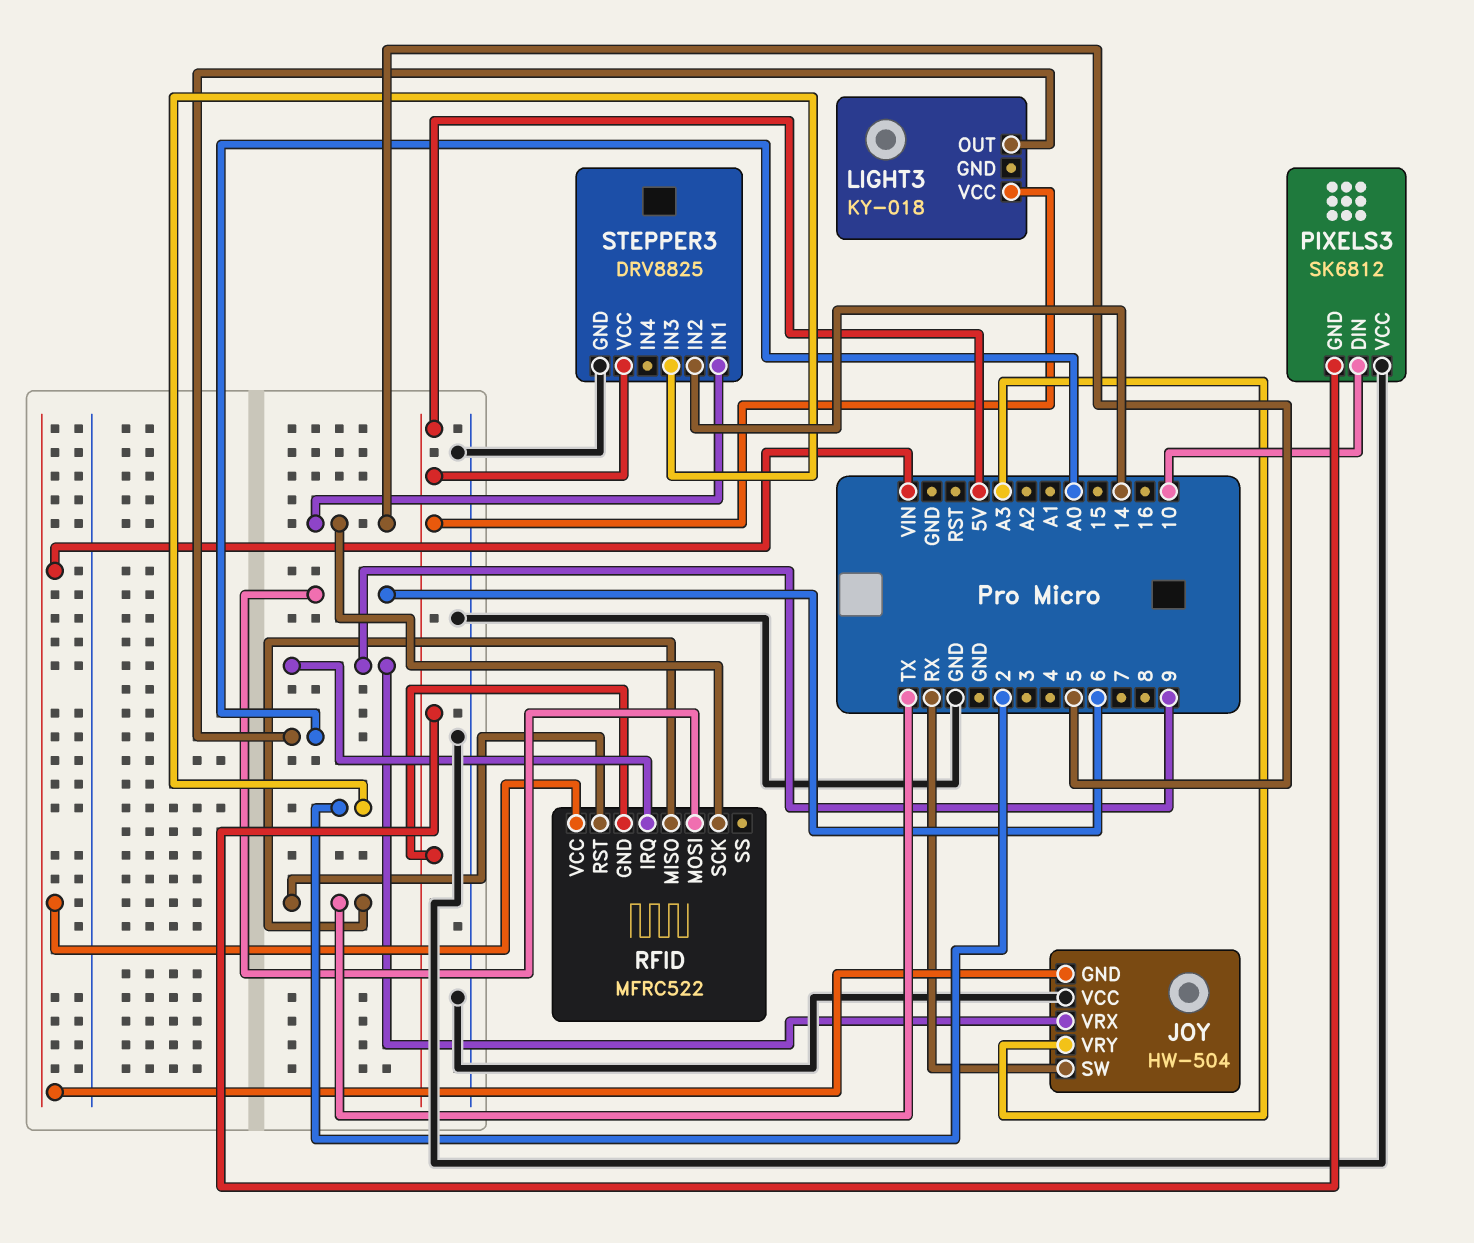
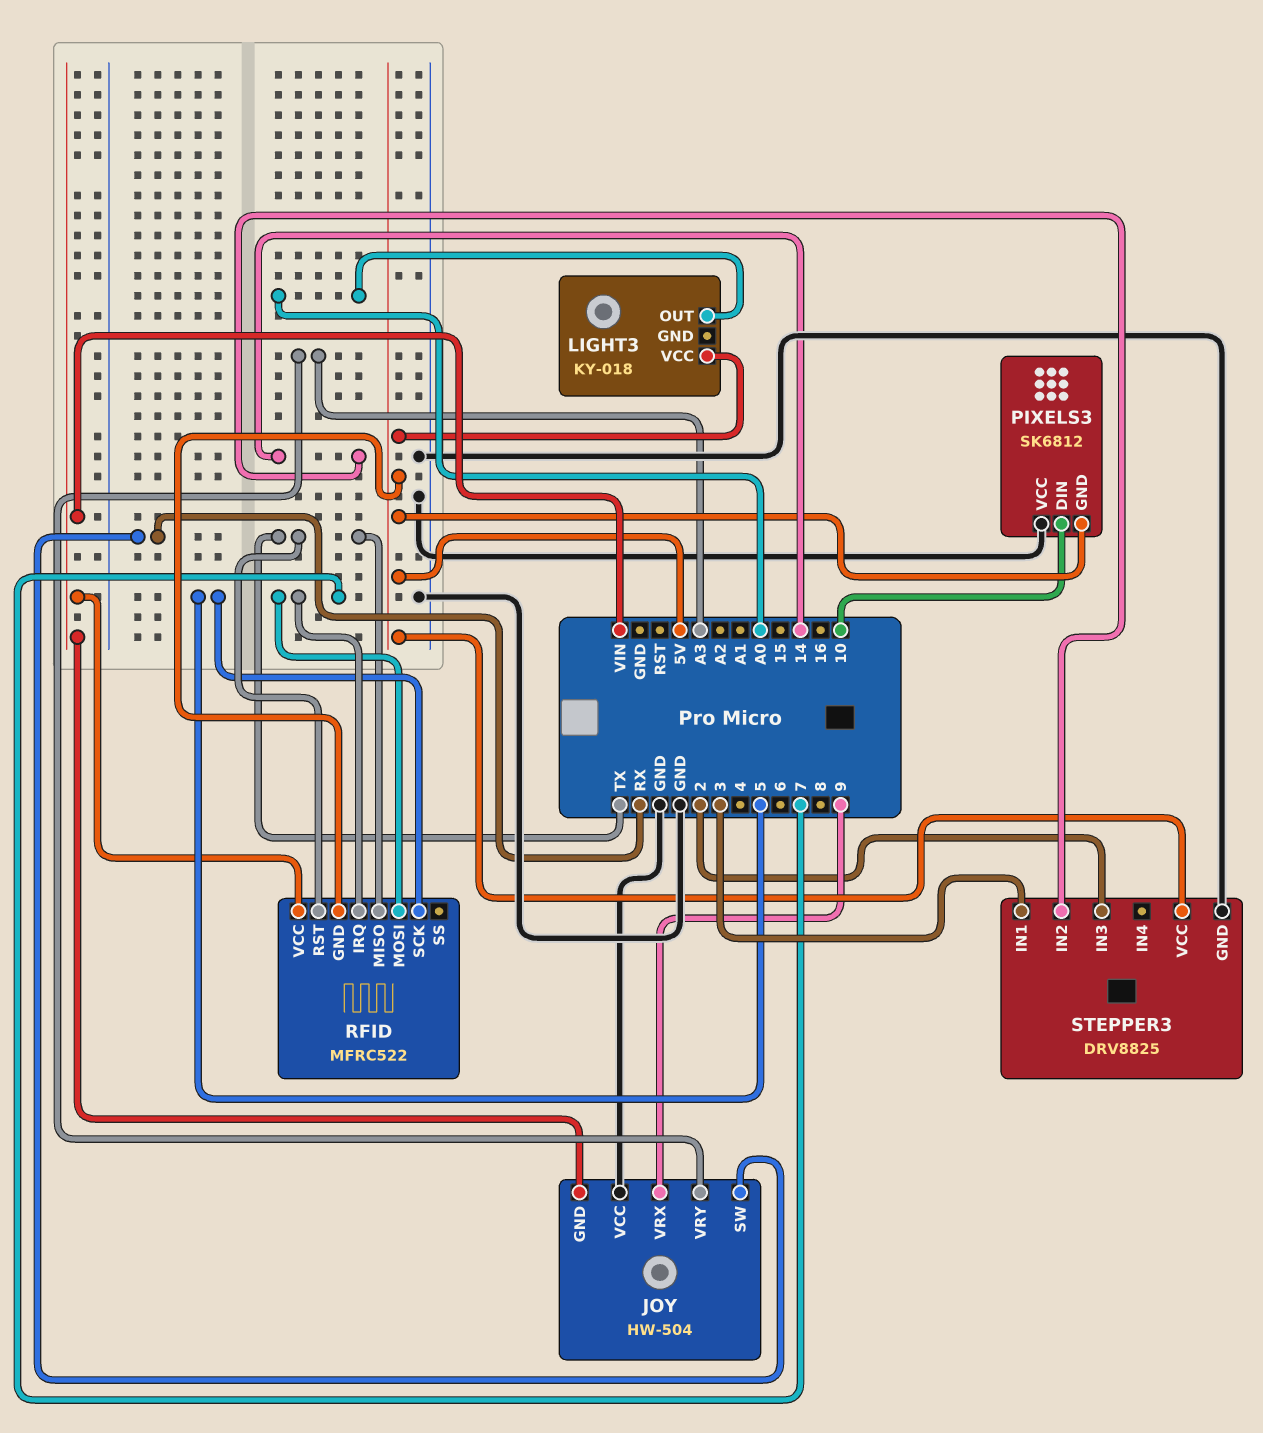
RFID pin IRQ: 9 -> 7
RFID pin MOSI: 6 -> 7
STEPPER3 pin IN1: 5 -> 3

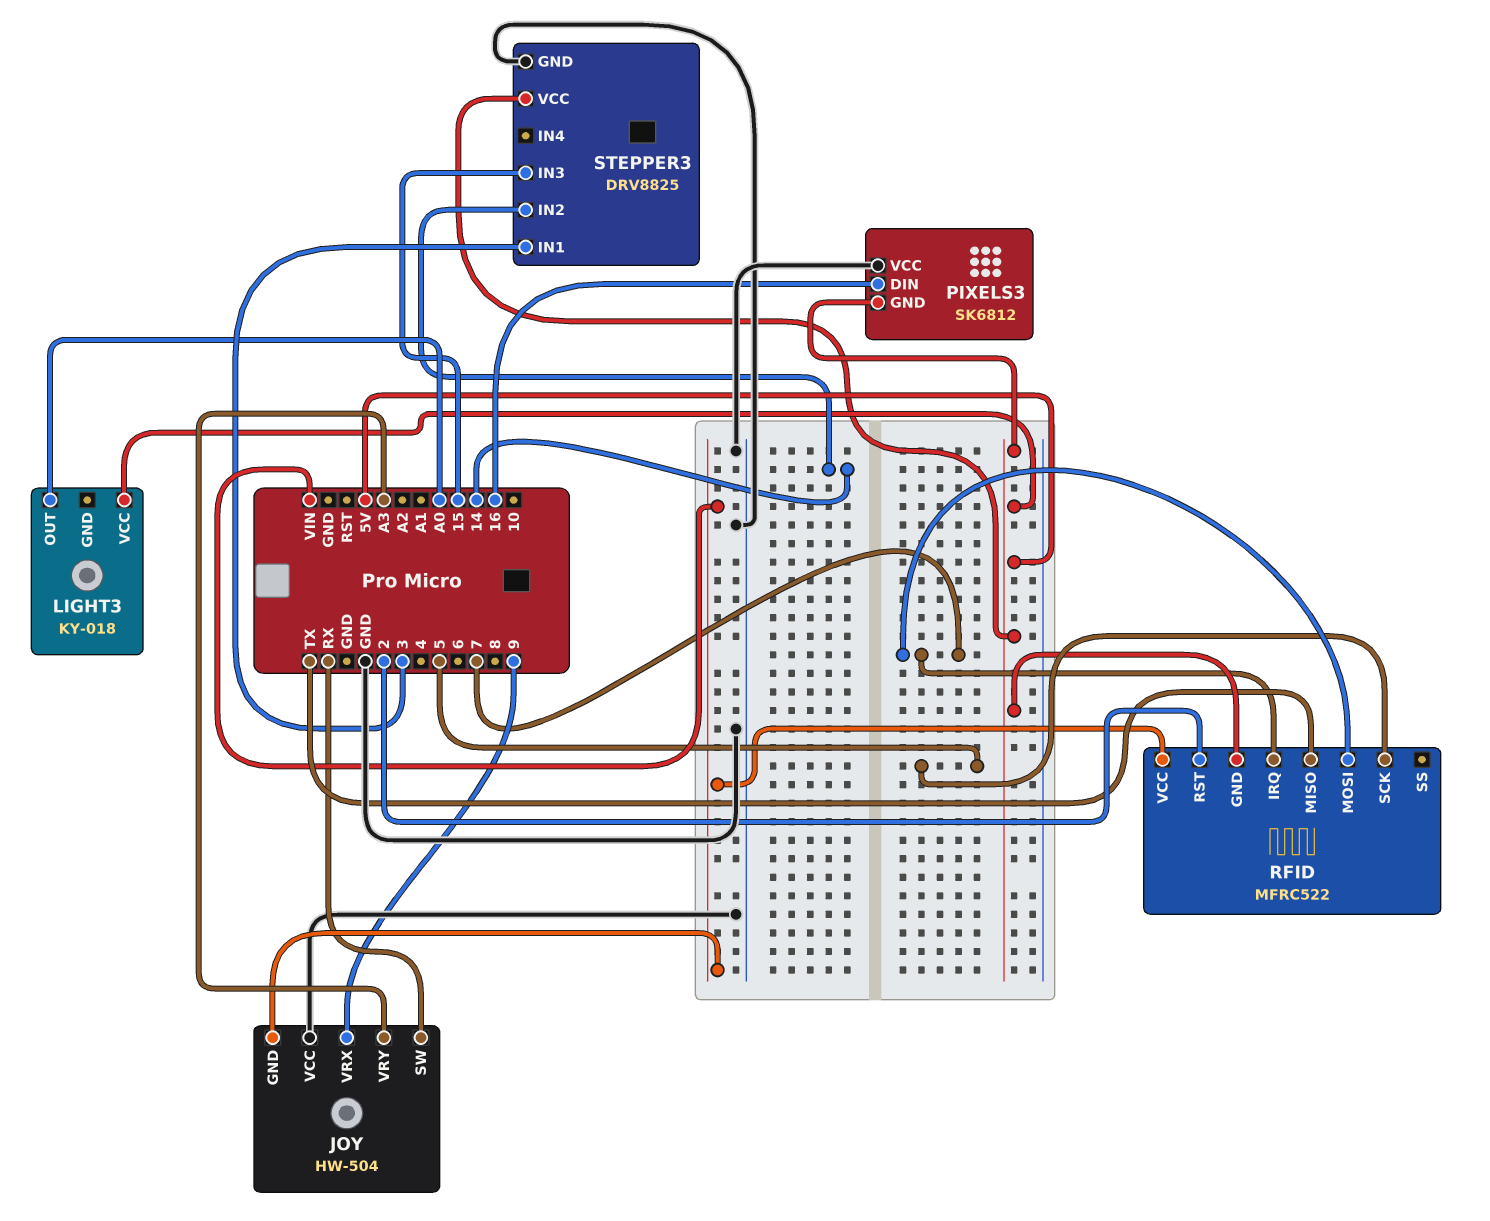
PIXELS3 pin DIN: 10 -> 16
RFID pin RST: TX -> 2
STEPPER3 pin IN3: 2 -> 15

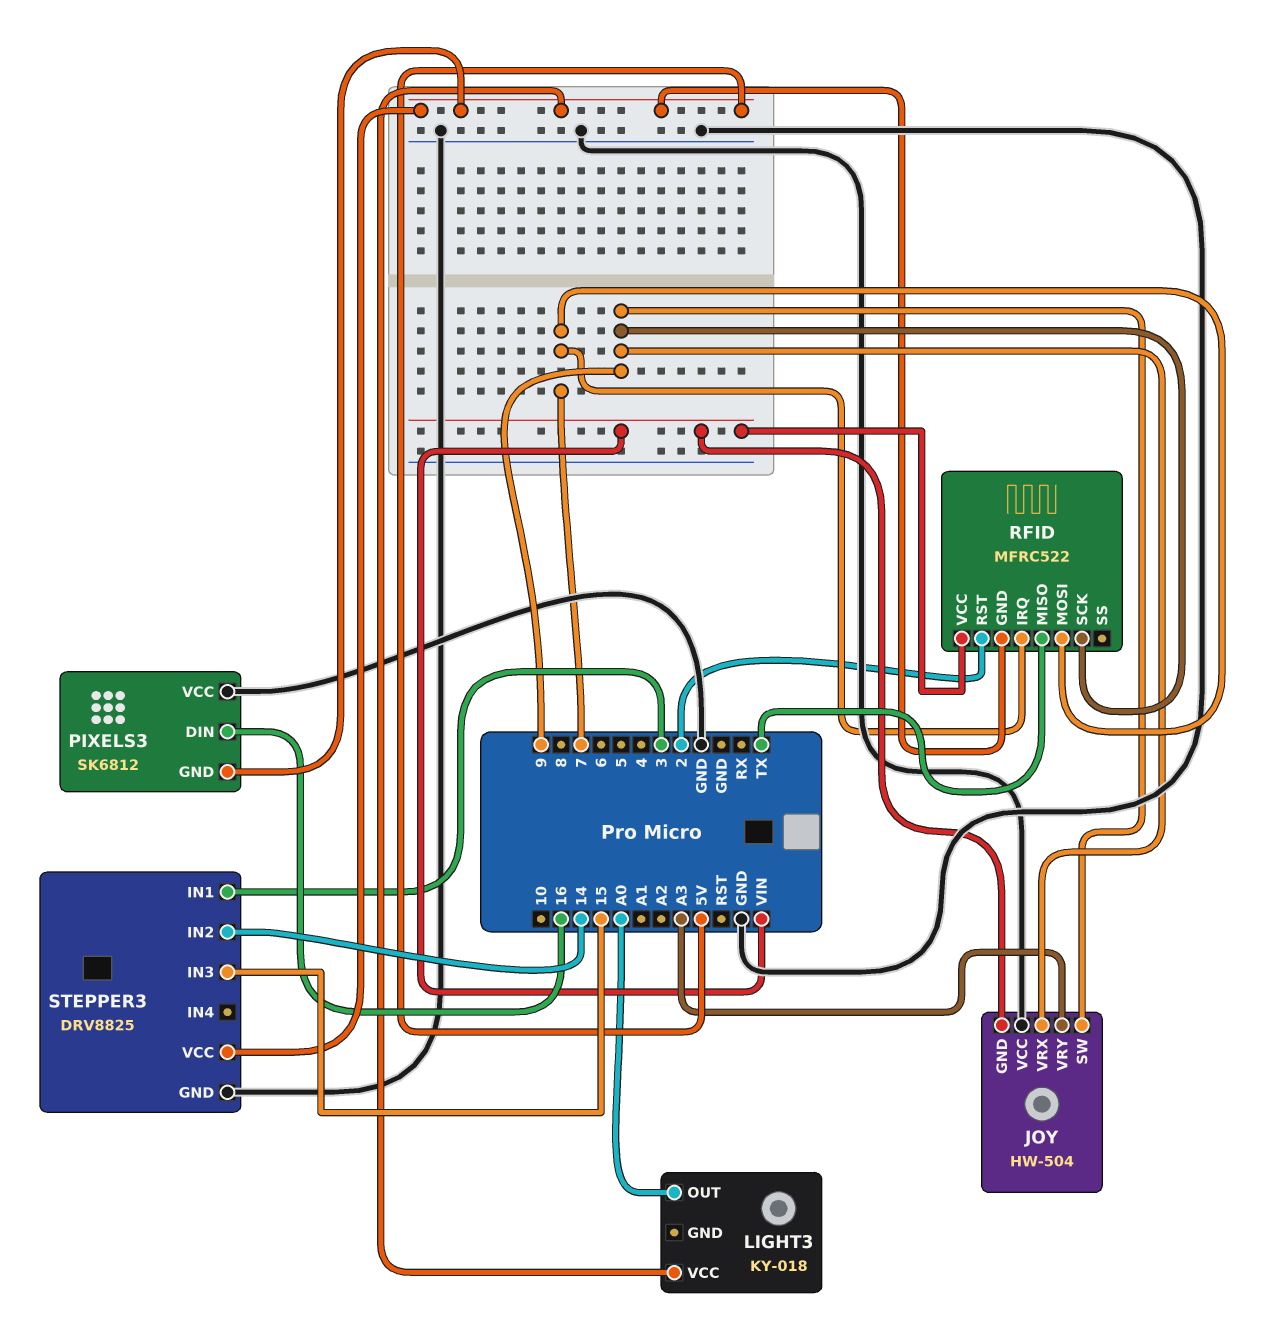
JOY pin SW: RX -> 9
RFID pin SCK: 5 -> 9

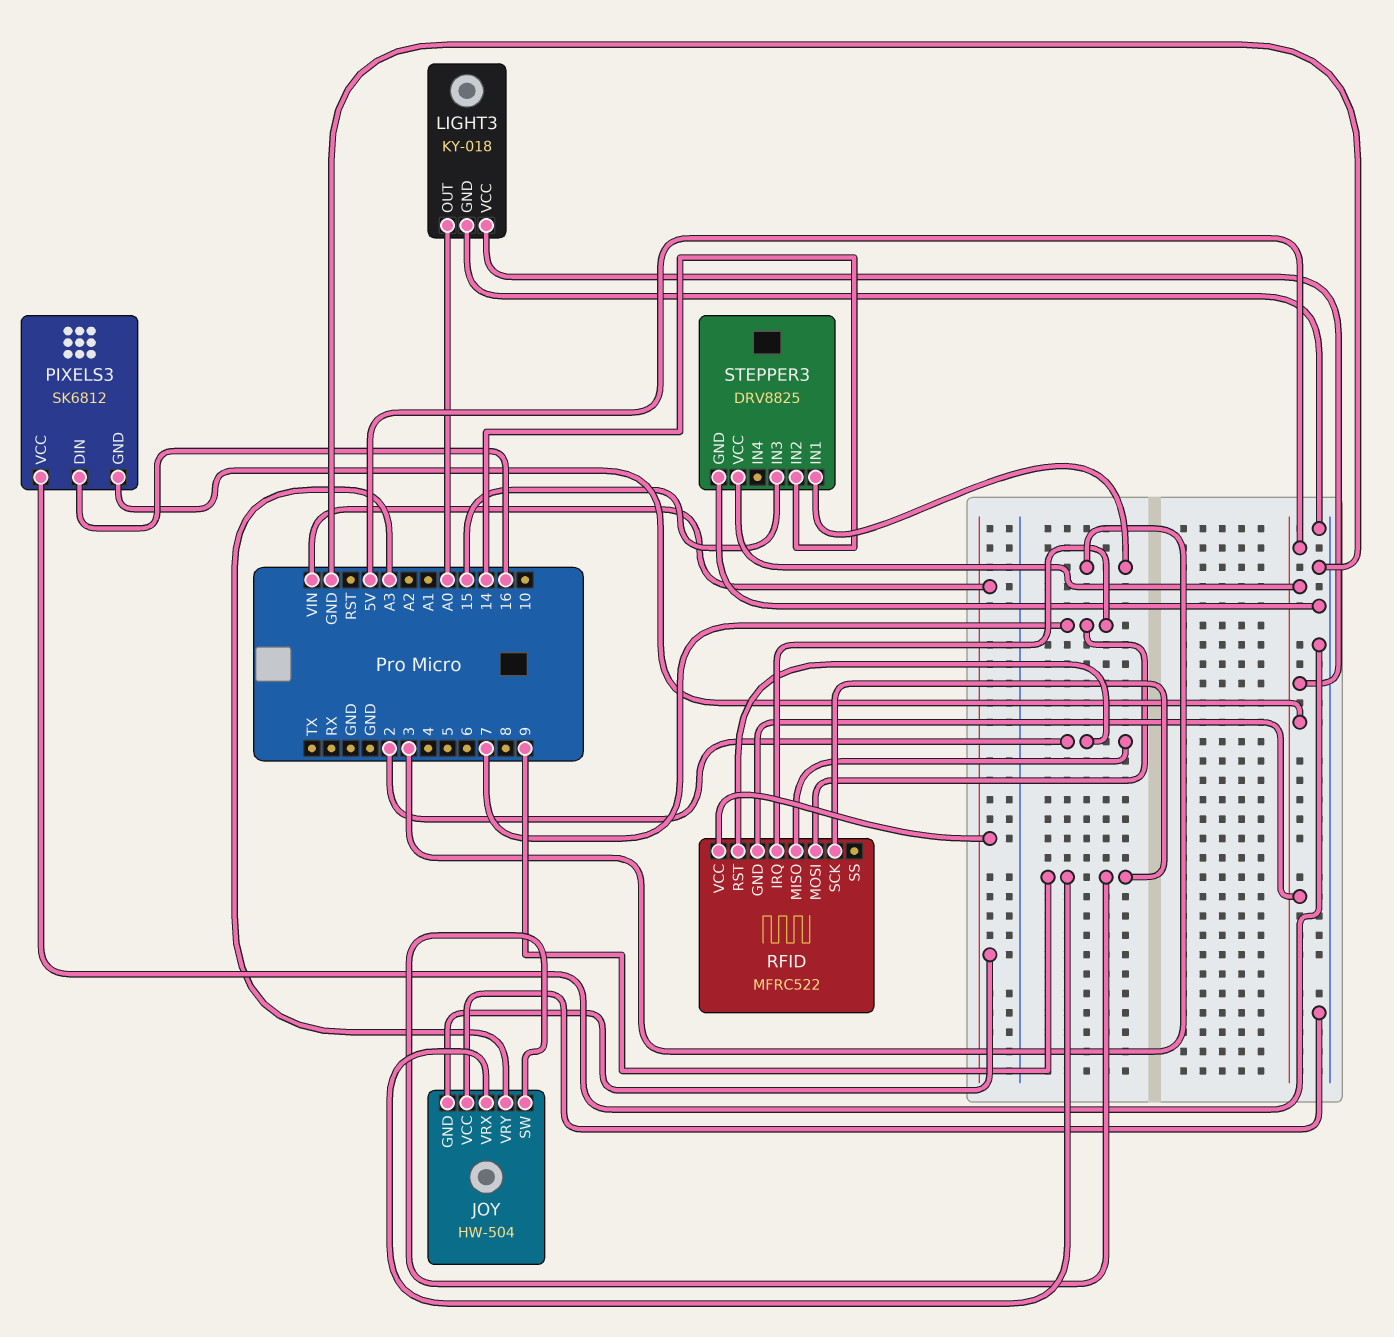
LIGHT3 pin GND: none -> GND
RFID pin MISO: TX -> 2

